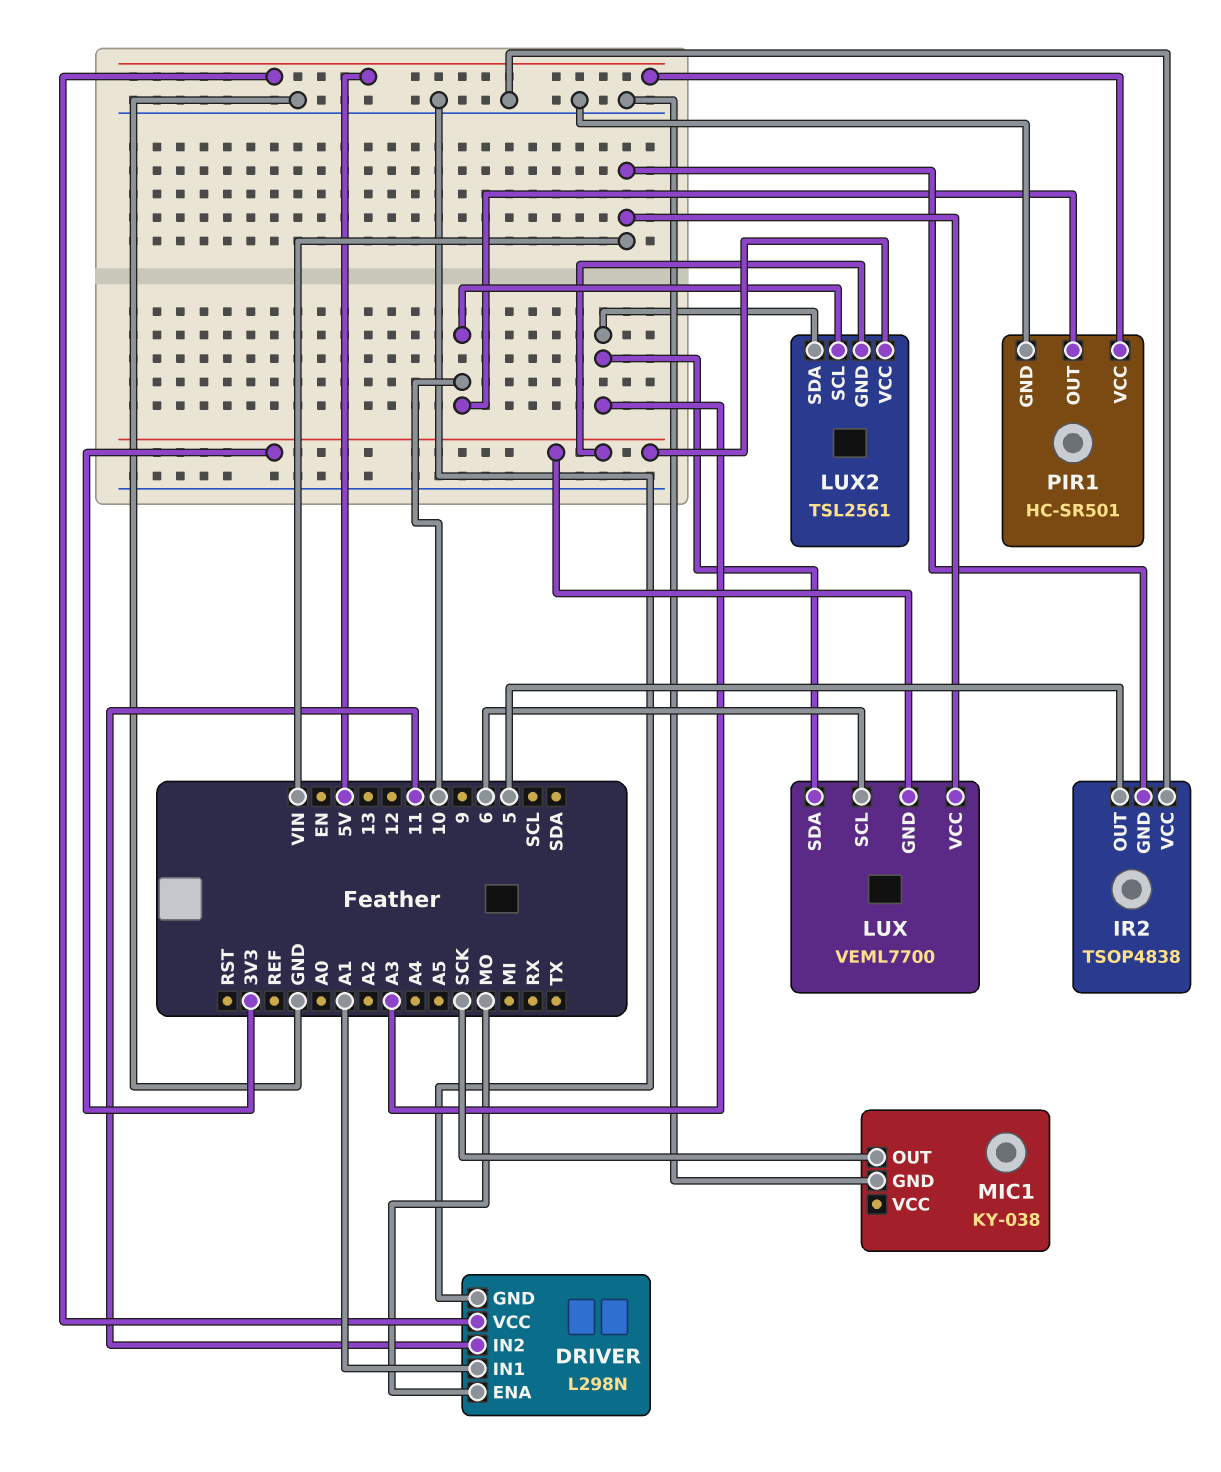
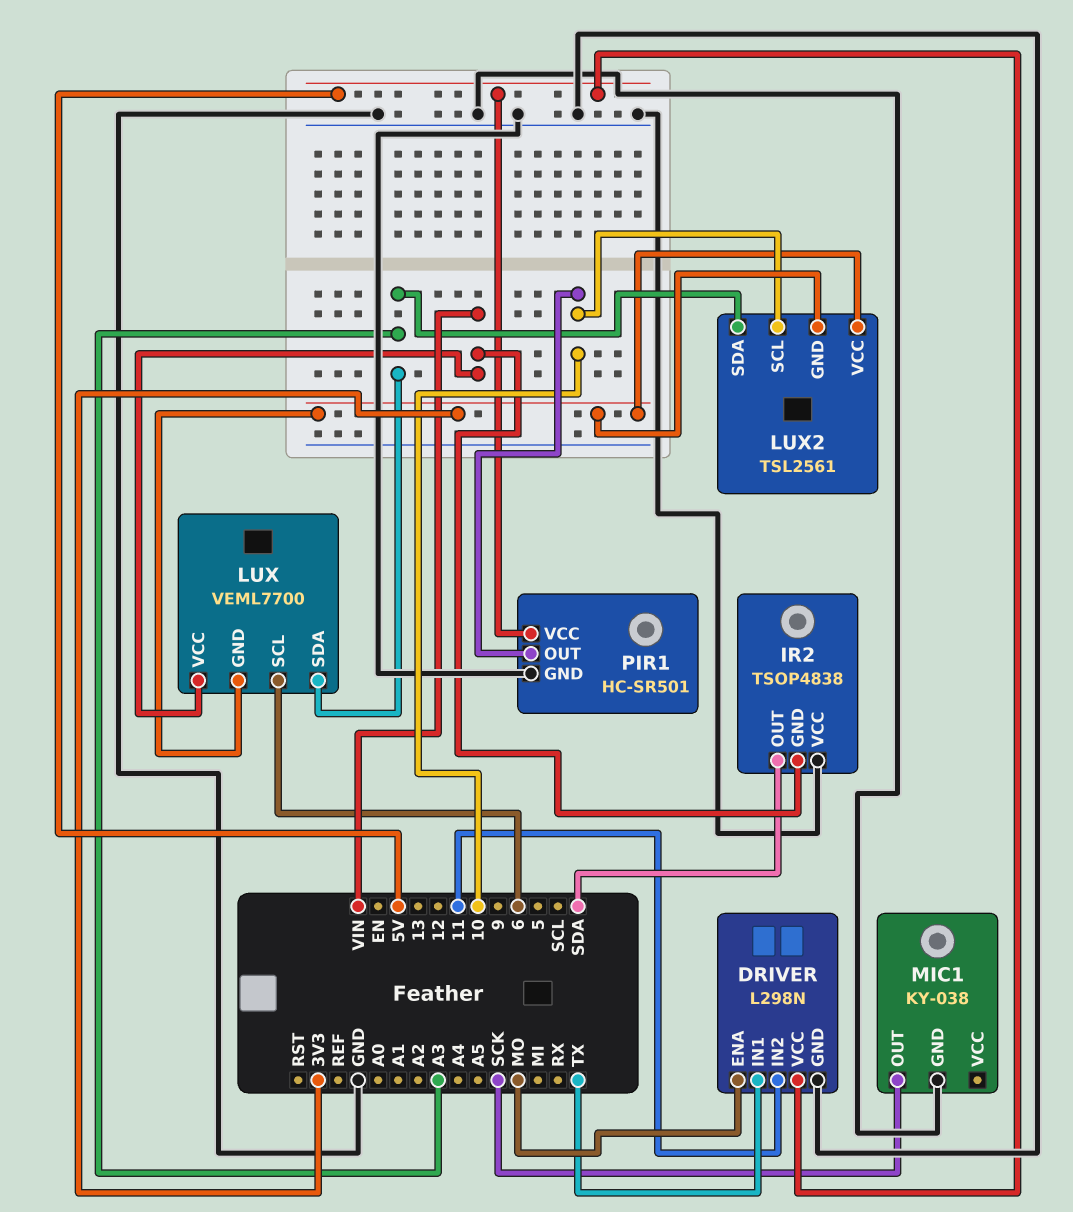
DRIVER pin IN1: A1 -> TX
IR2 pin OUT: 5 -> SDA

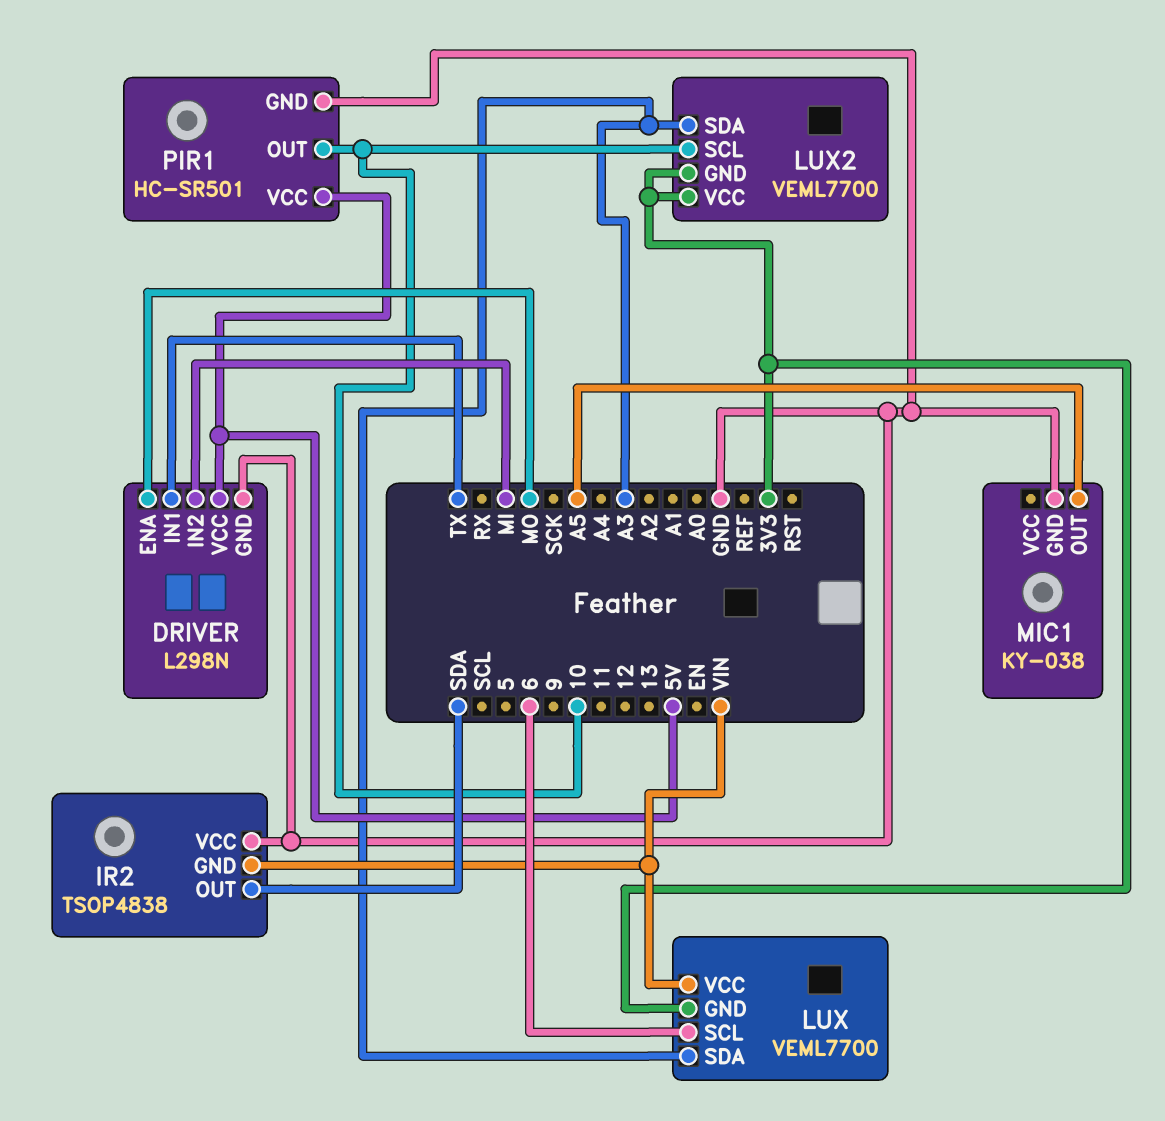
DRIVER pin IN2: 11 -> MI
LUX2: TSL2561 -> VEML7700
MIC1 pin OUT: SCK -> A5

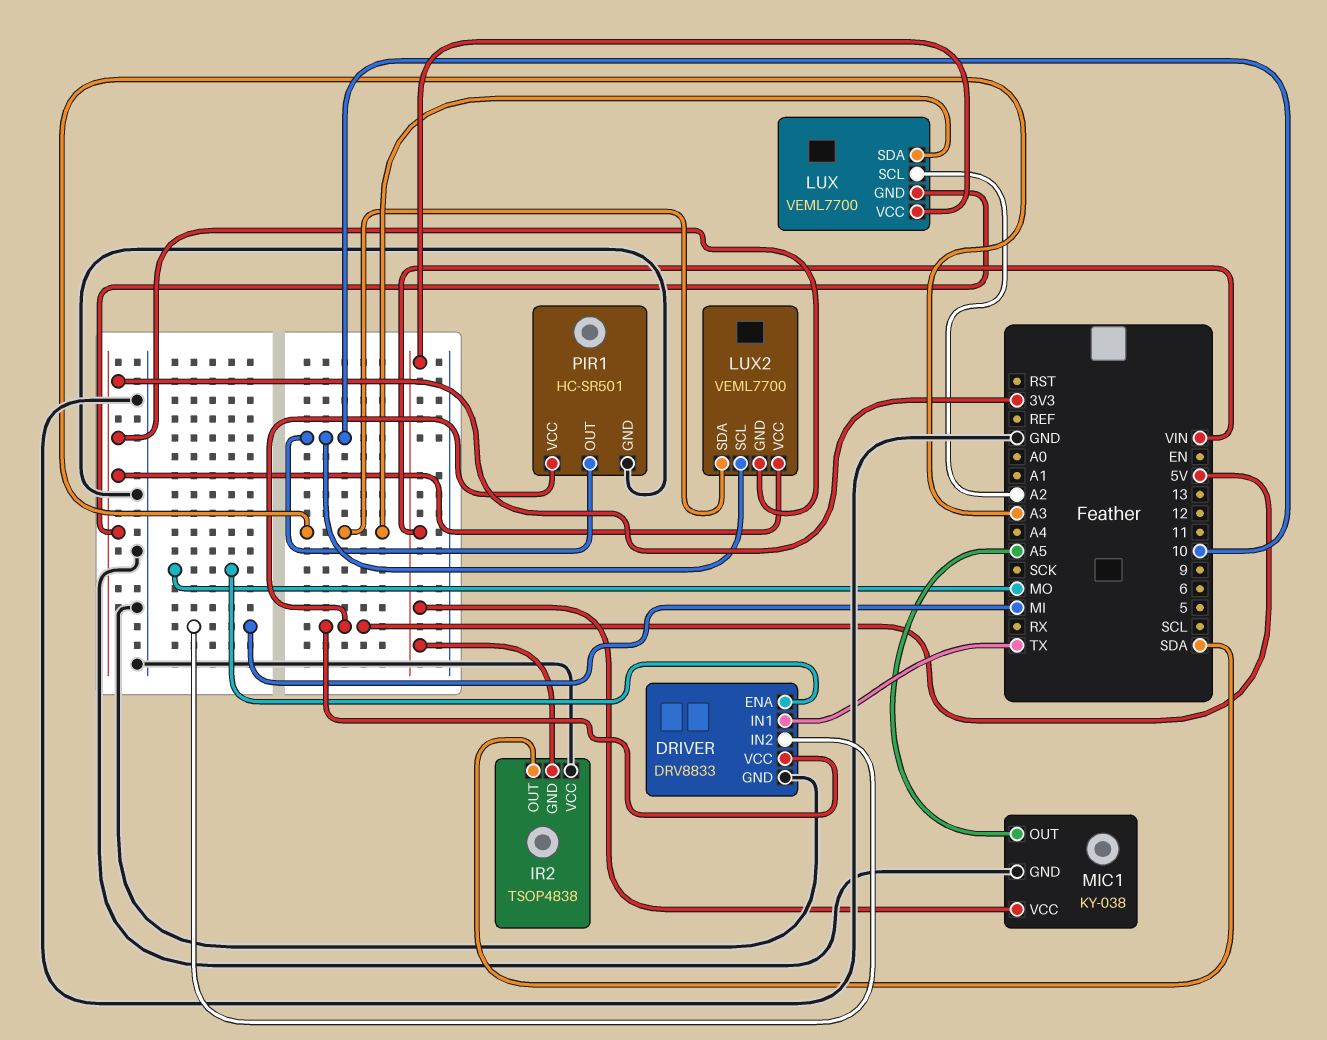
DRIVER: L298N -> DRV8833
LUX pin SCL: 6 -> A2
MIC1 pin VCC: none -> VIN

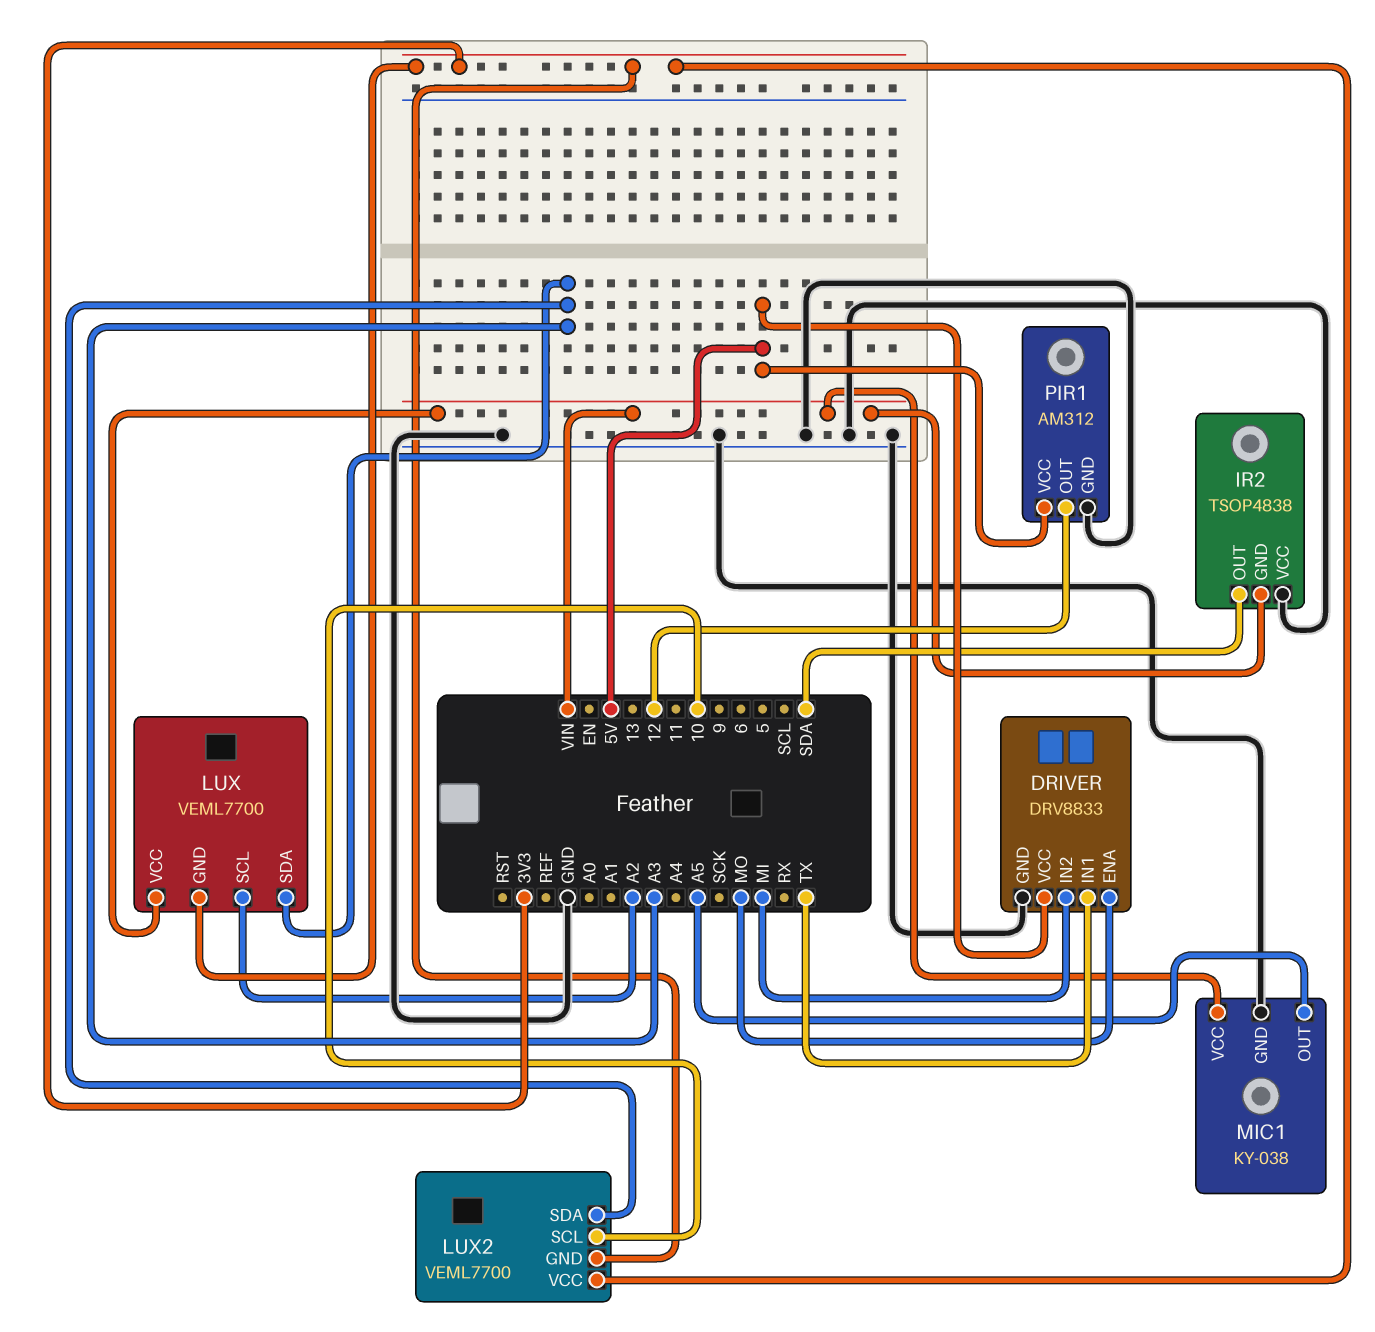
PIR1: HC-SR501 -> AM312
PIR1 pin OUT: 10 -> 12

